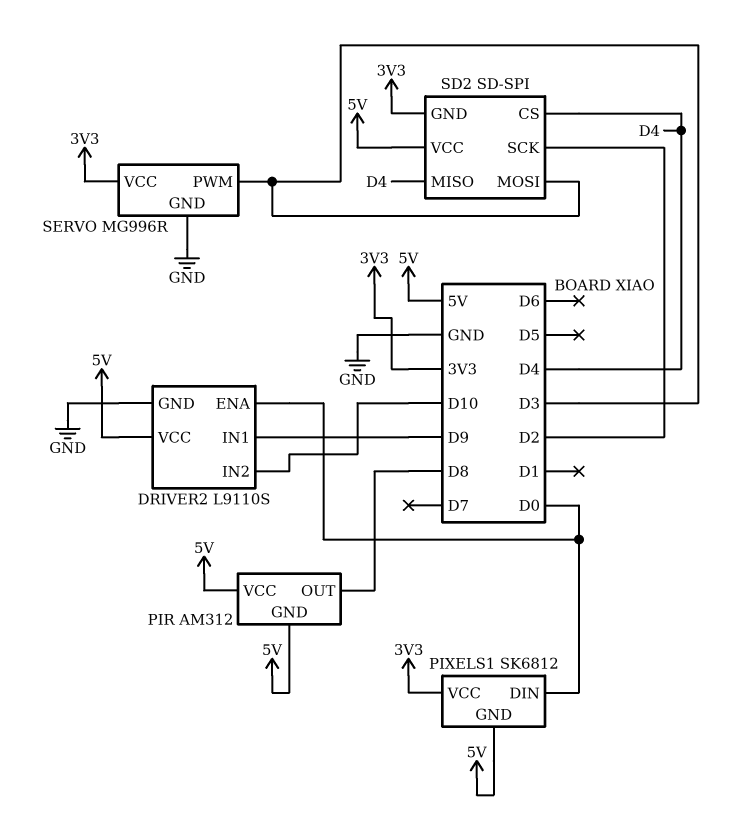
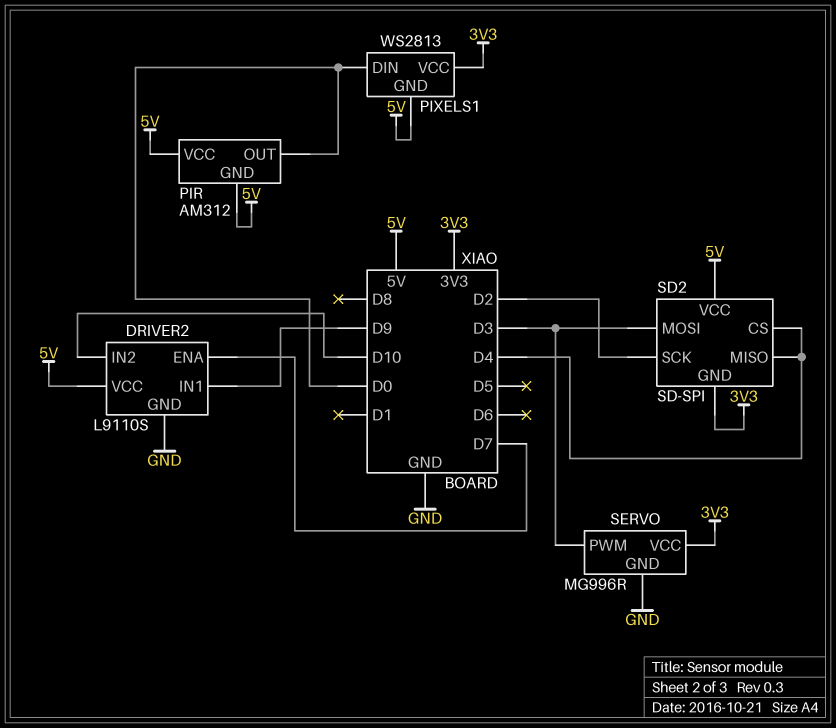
DRIVER2 pin ENA: D0 -> D7
PIR pin OUT: D8 -> D0
PIXELS1: SK6812 -> WS2813

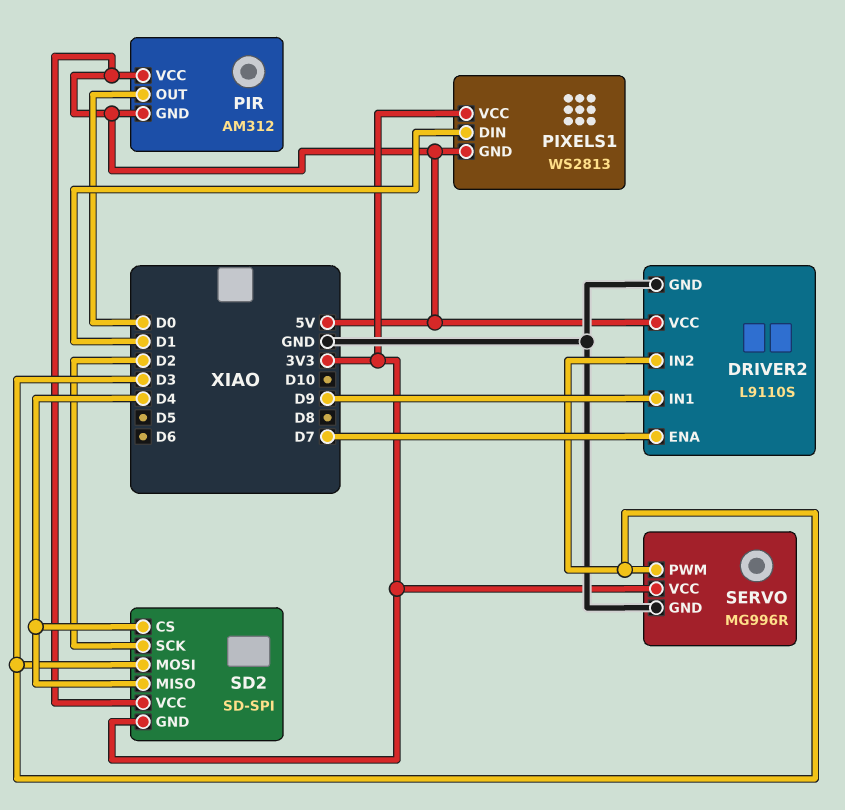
DRIVER2 pin IN2: D10 -> D3
PIXELS1 pin DIN: D0 -> D1

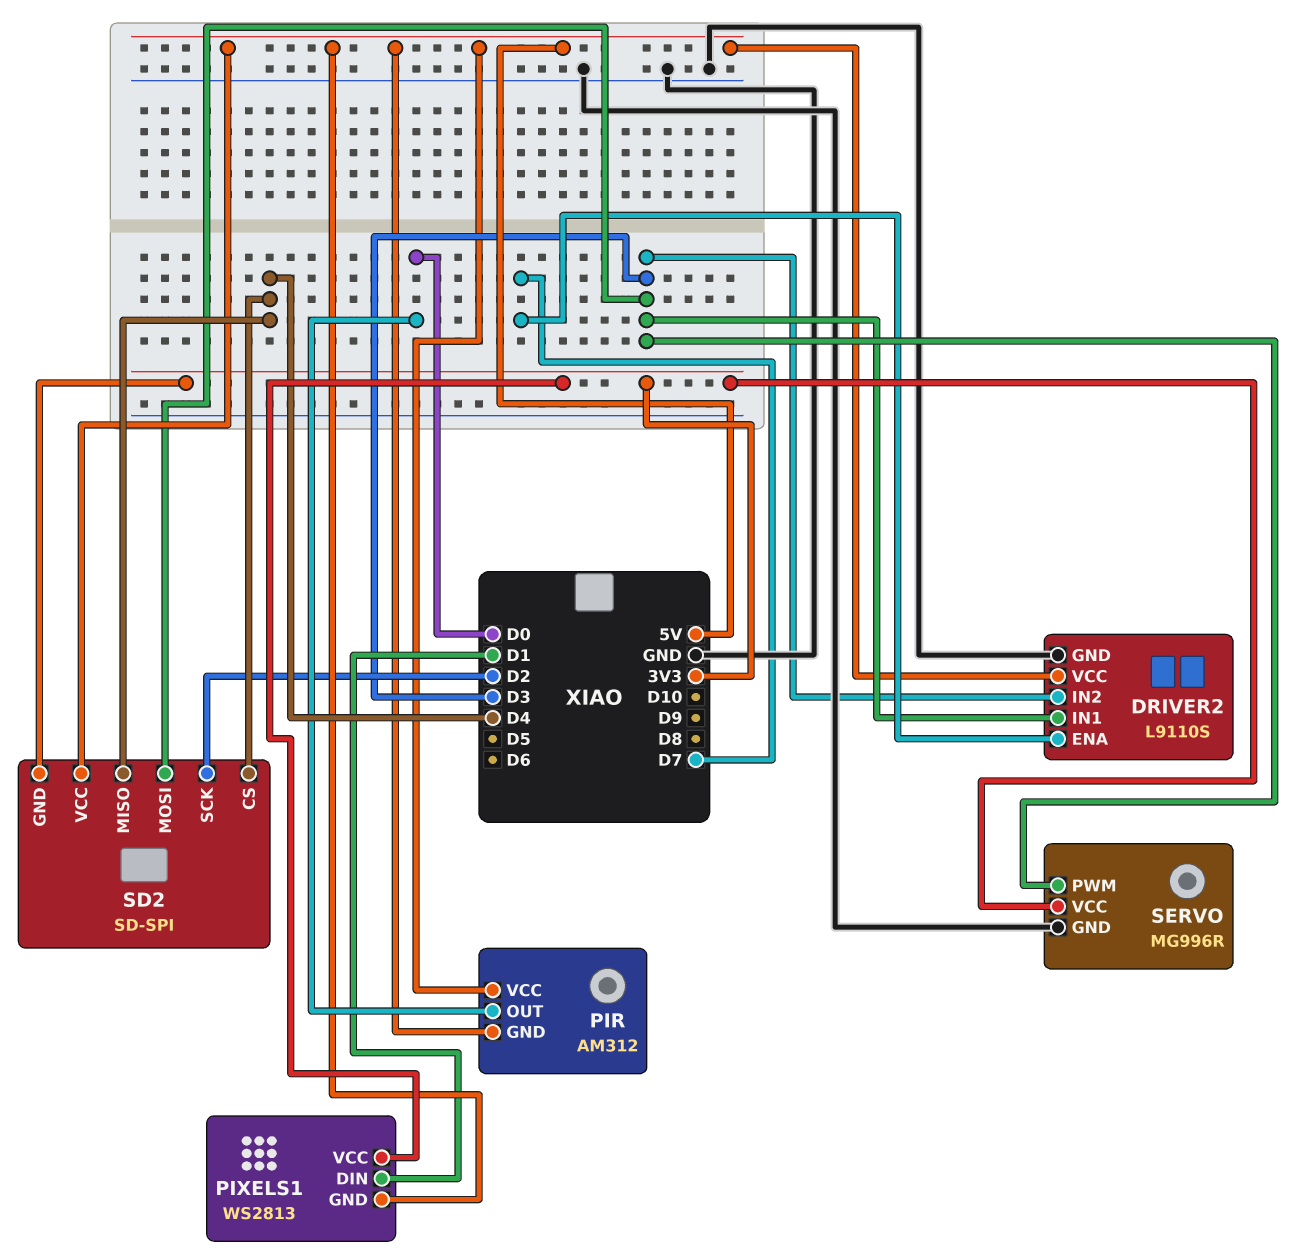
DRIVER2 pin IN1: D9 -> D3

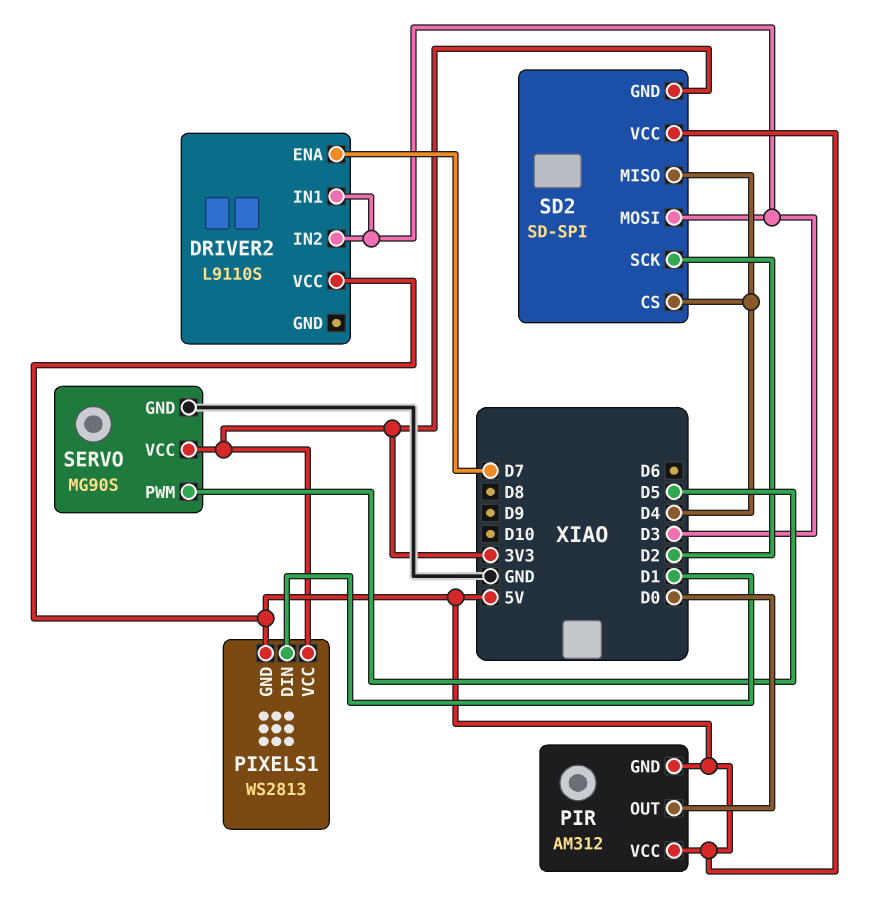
DRIVER2 pin GND: GND -> none
SERVO: MG996R -> MG90S
SERVO pin PWM: D3 -> D5

